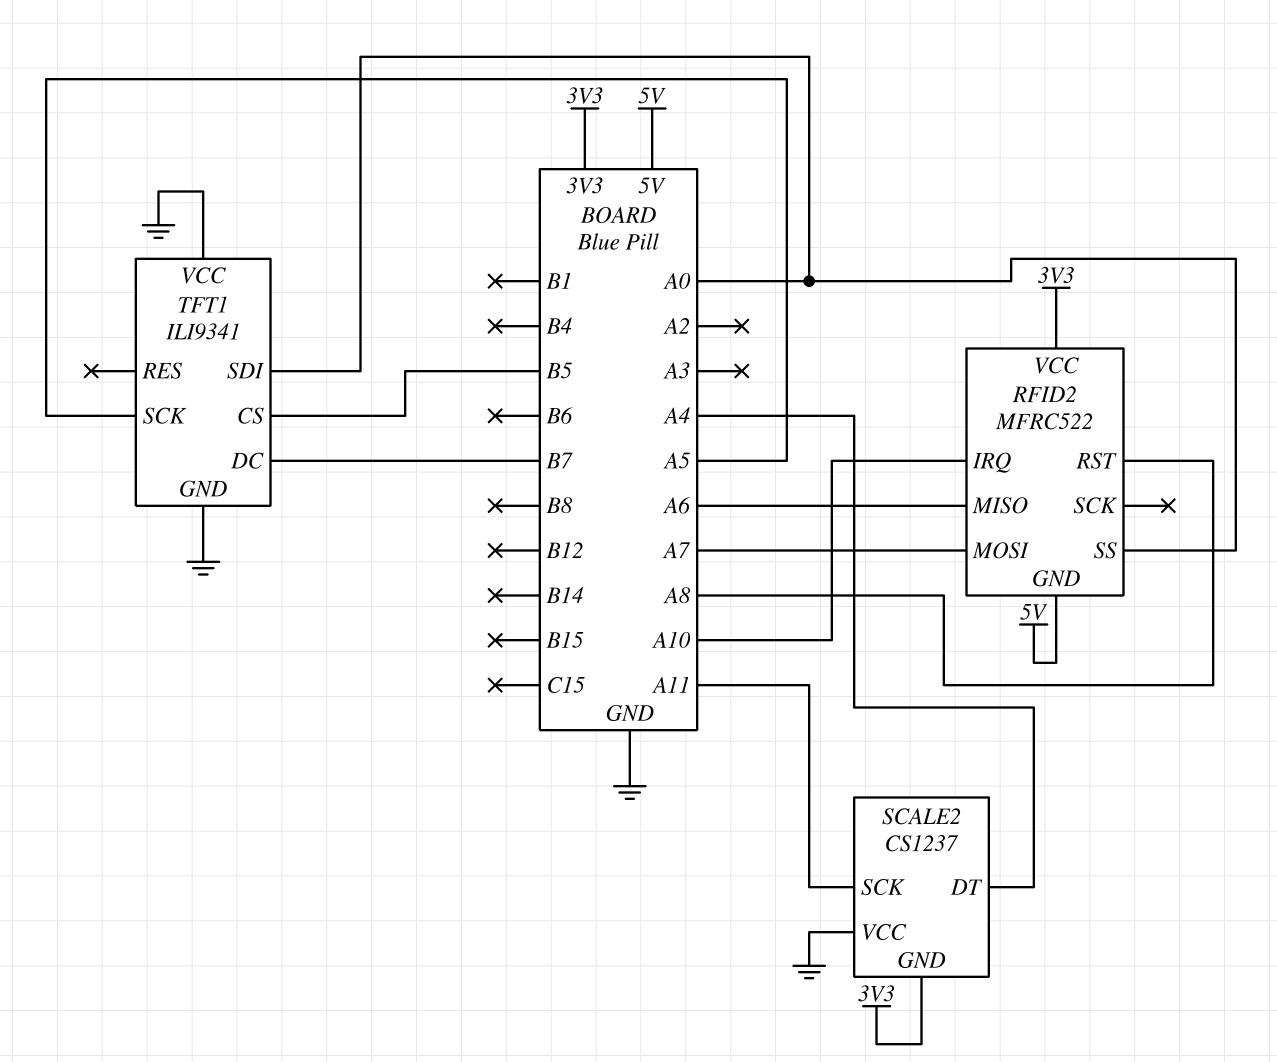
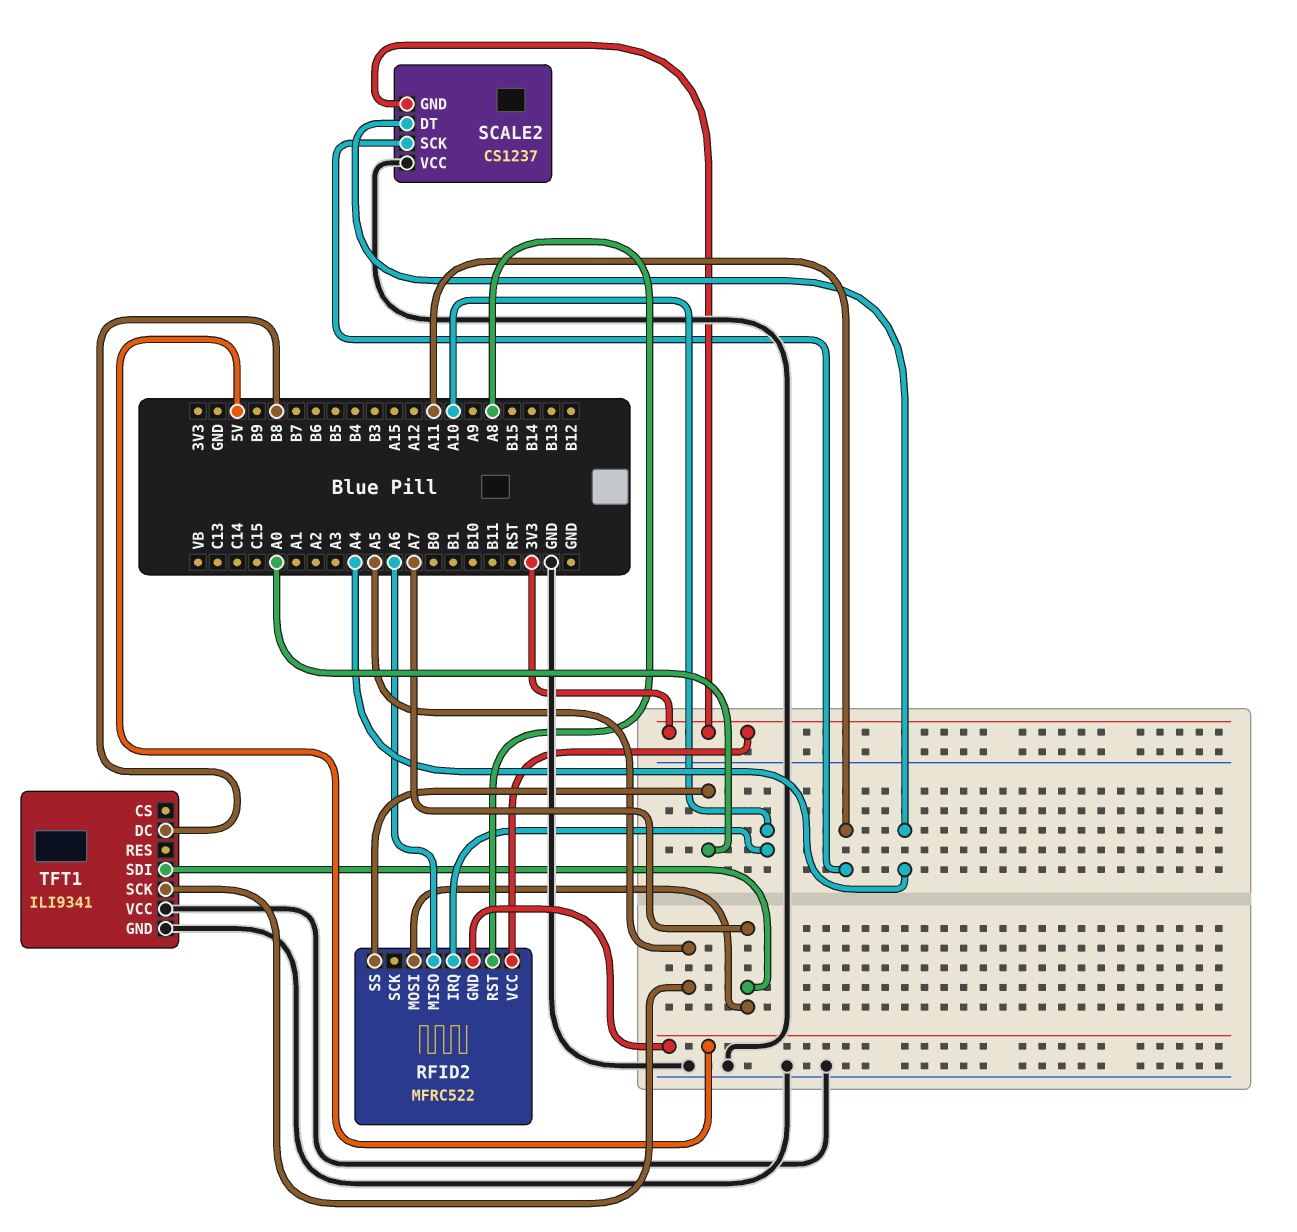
TFT1 pin CS: B5 -> none
TFT1 pin DC: B7 -> B8
TFT1 pin SDI: A0 -> A7

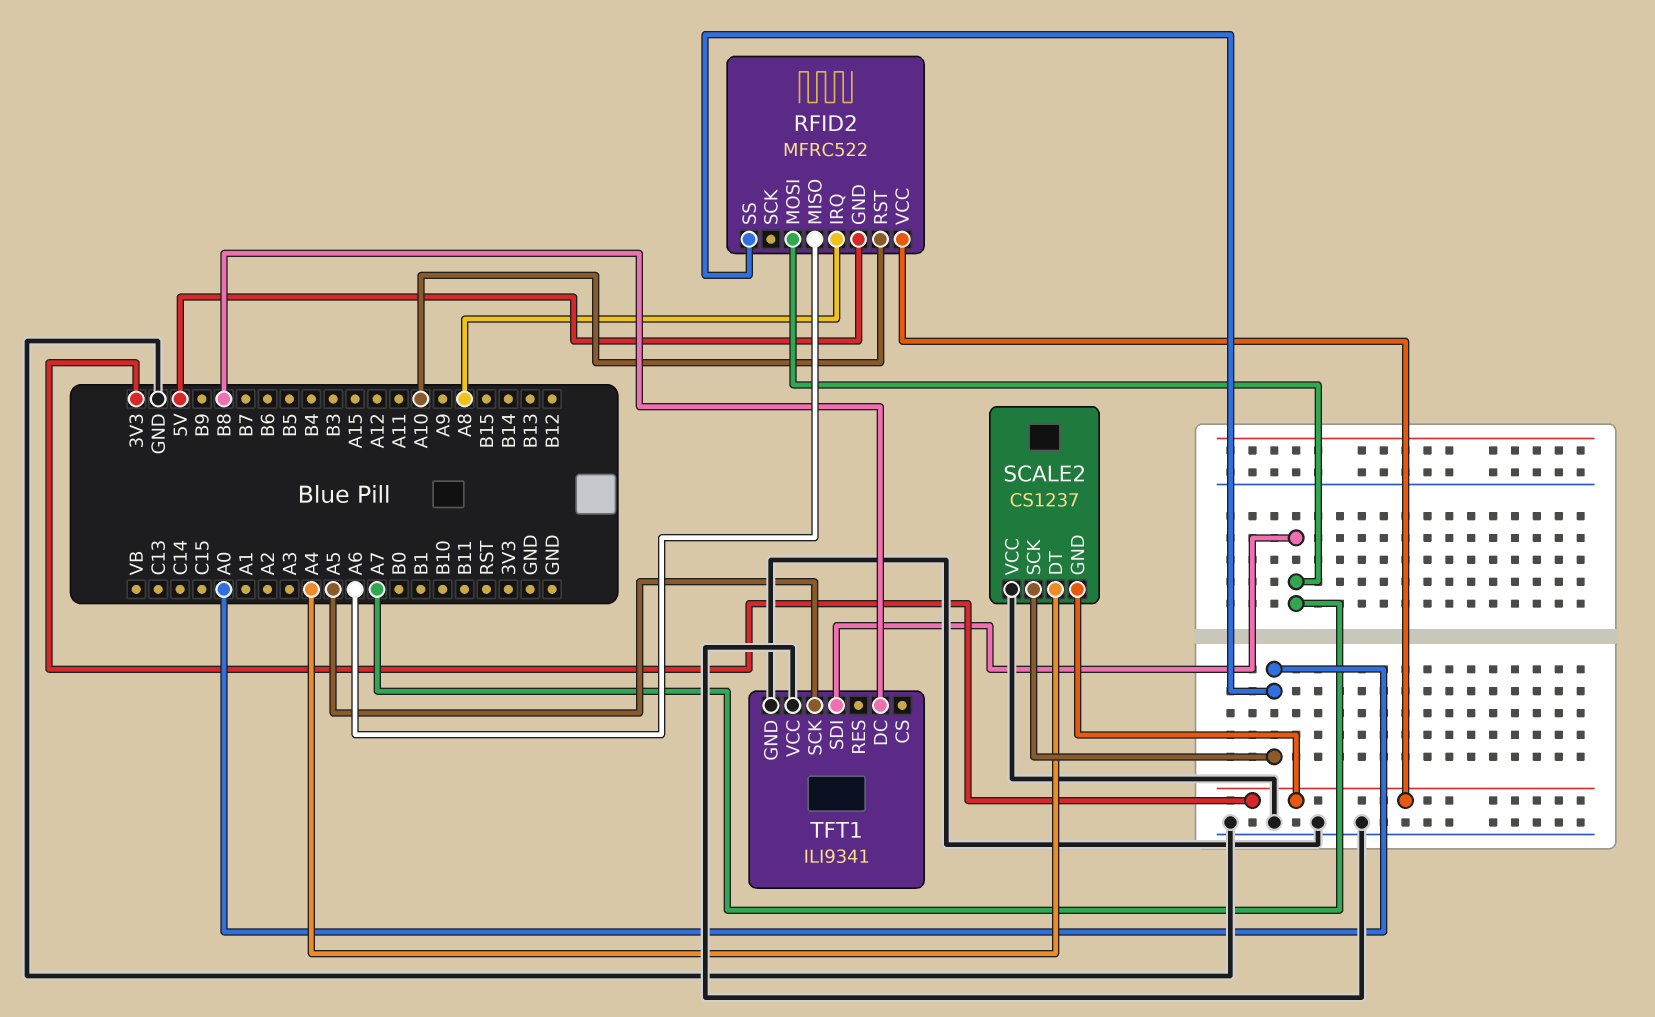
RFID2 pin IRQ: A10 -> A8
RFID2 pin RST: A8 -> A10
SCALE2 pin SCK: A11 -> A0

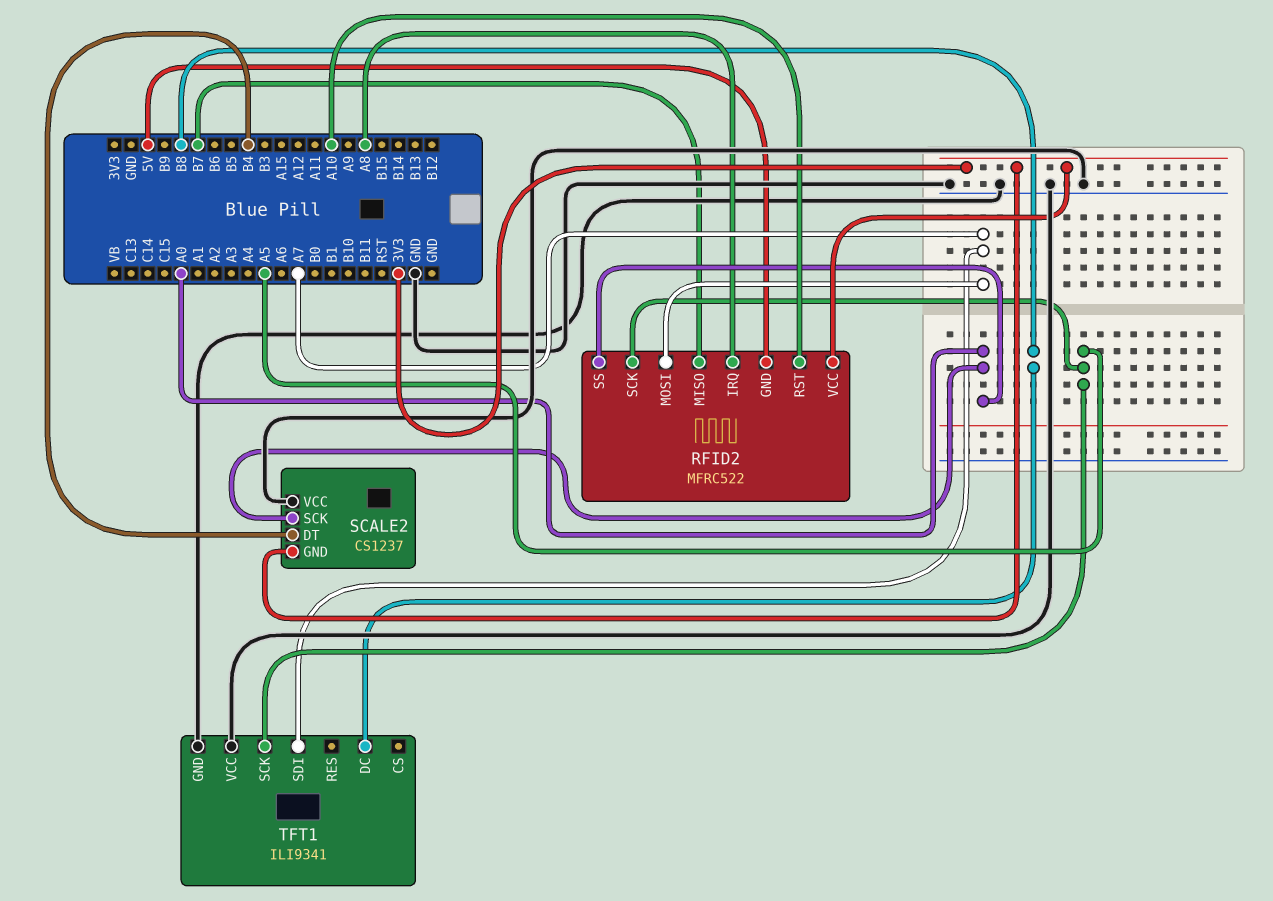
RFID2 pin MISO: A6 -> B7
RFID2 pin SCK: none -> A5
SCALE2 pin DT: A4 -> B4

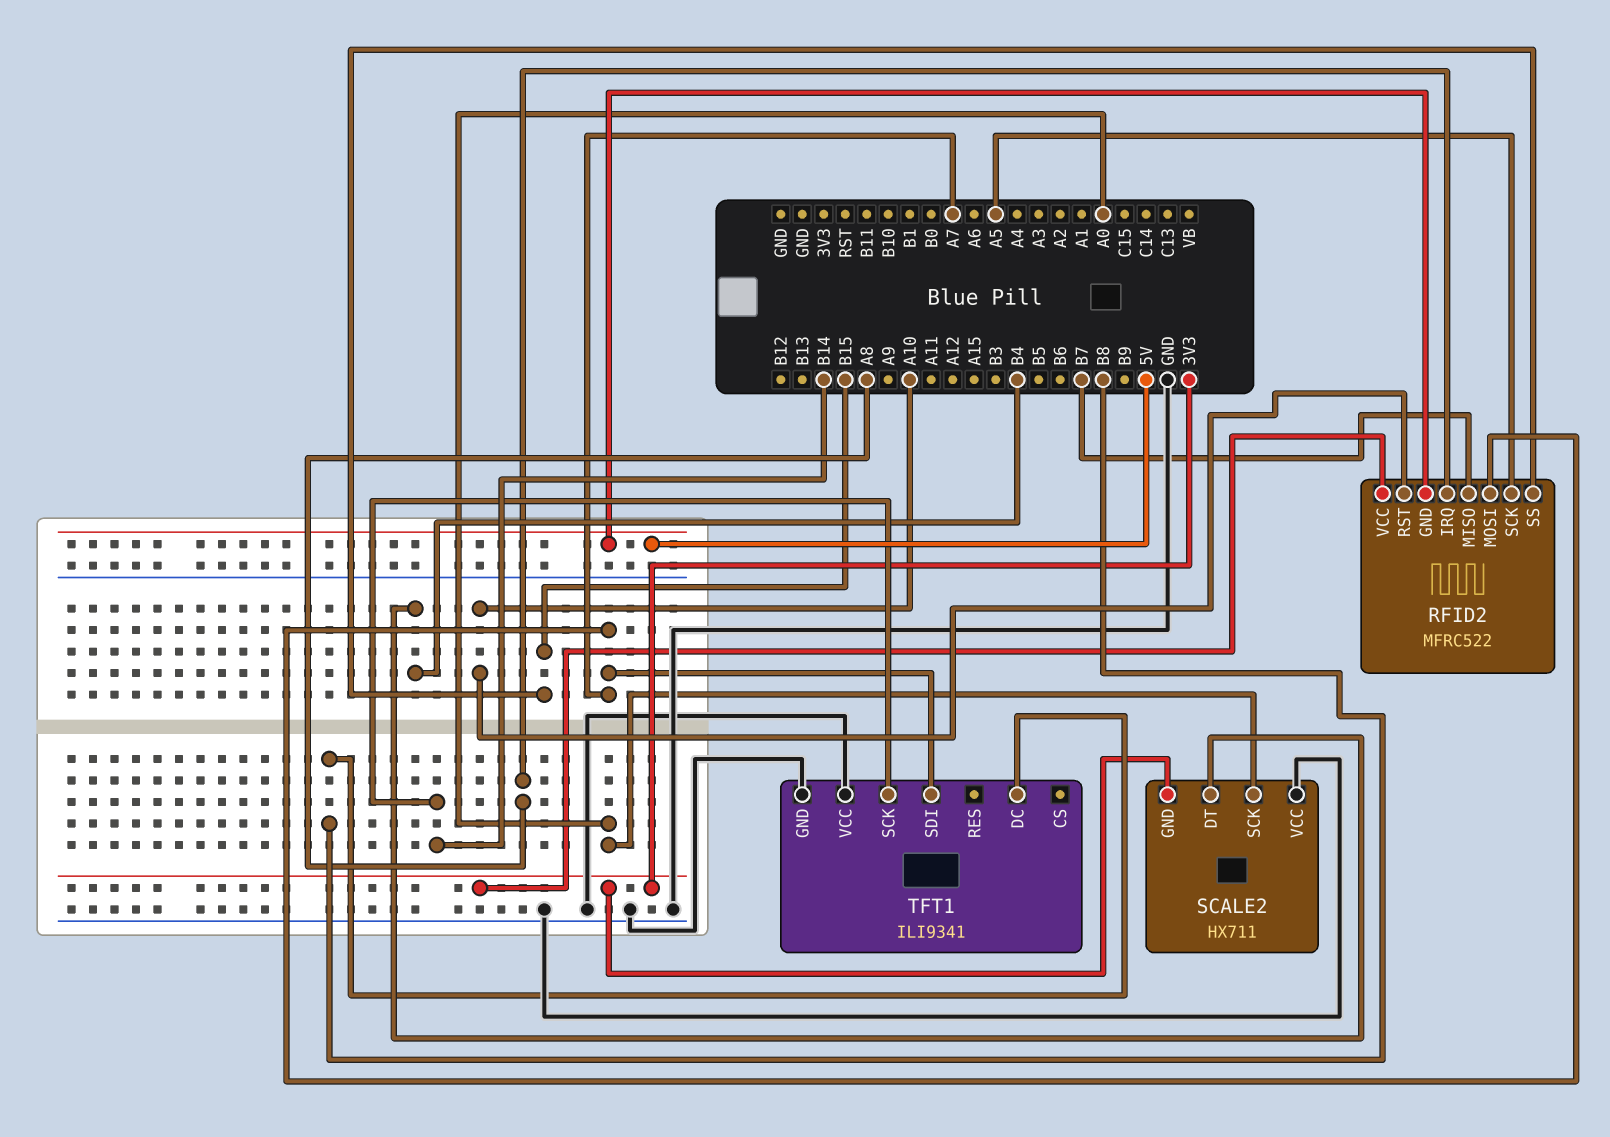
RFID2 pin SS: A0 -> B15
SCALE2: CS1237 -> HX711
TFT1 pin SCK: A5 -> B14

